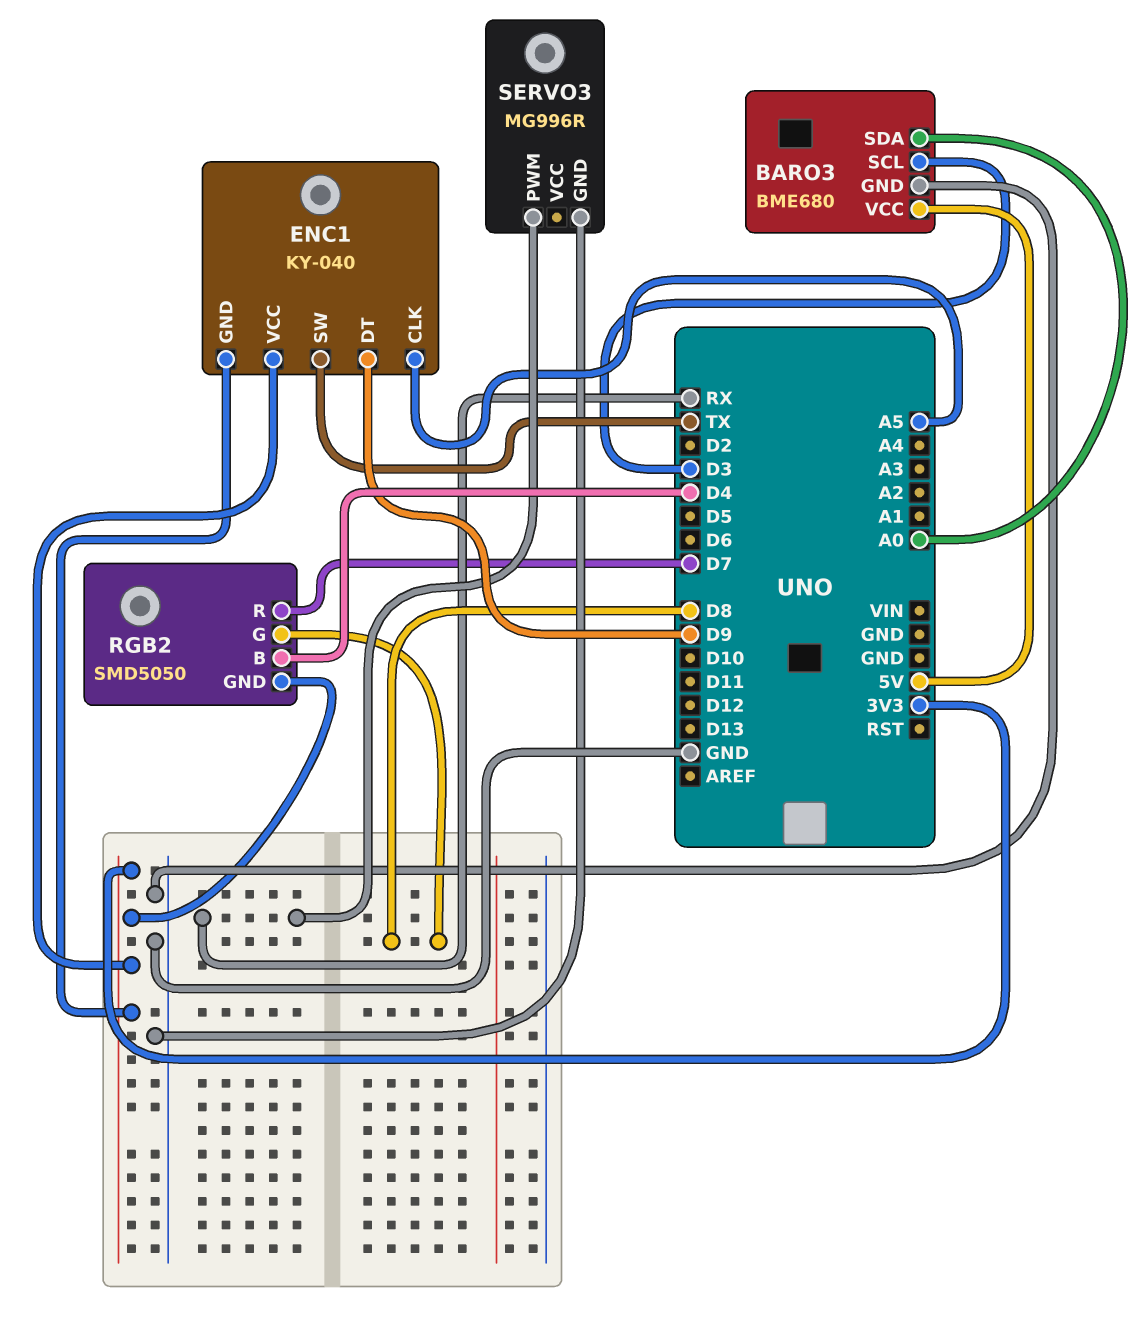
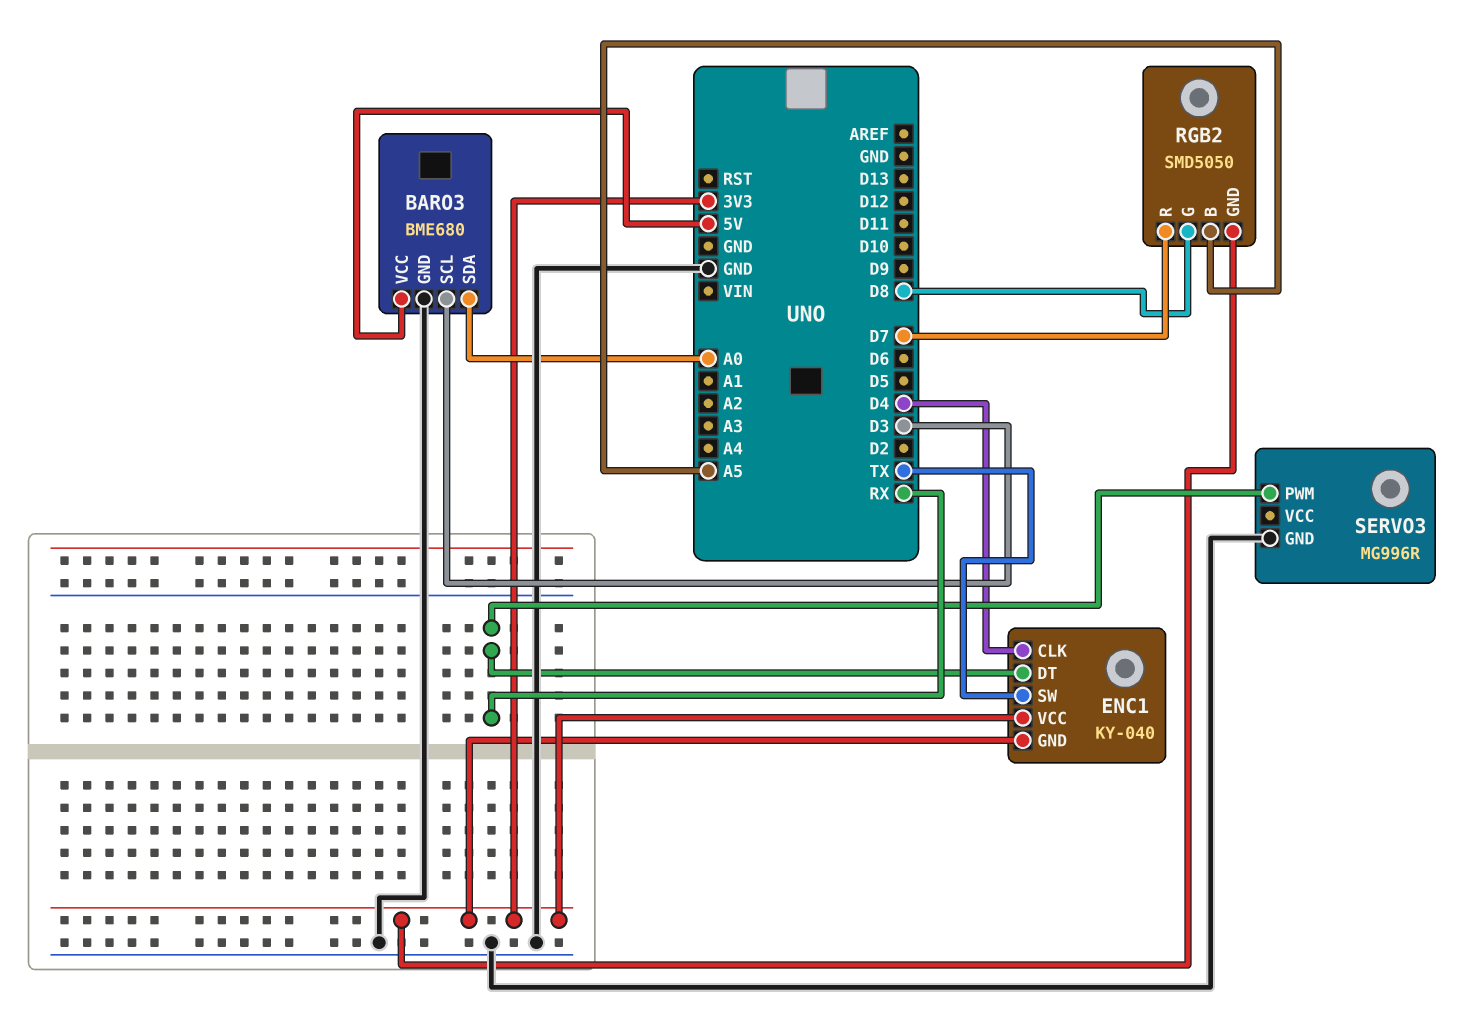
ENC1 pin CLK: A5 -> D4
ENC1 pin DT: D9 -> RX
RGB2 pin B: D4 -> A5

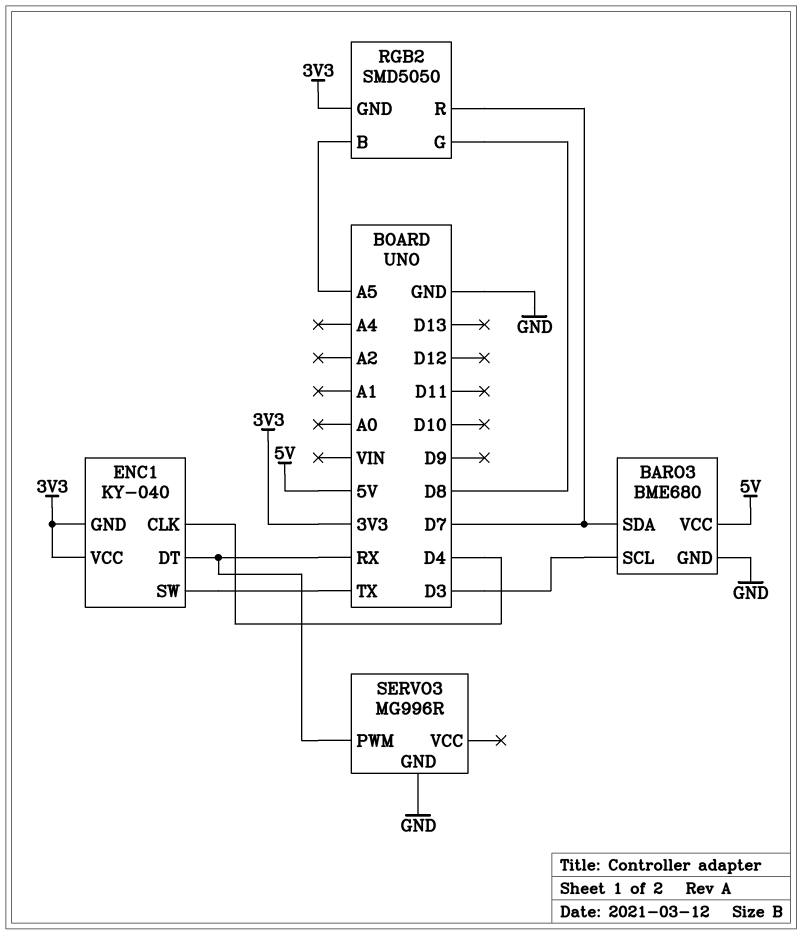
BARO3 pin SDA: A0 -> D7

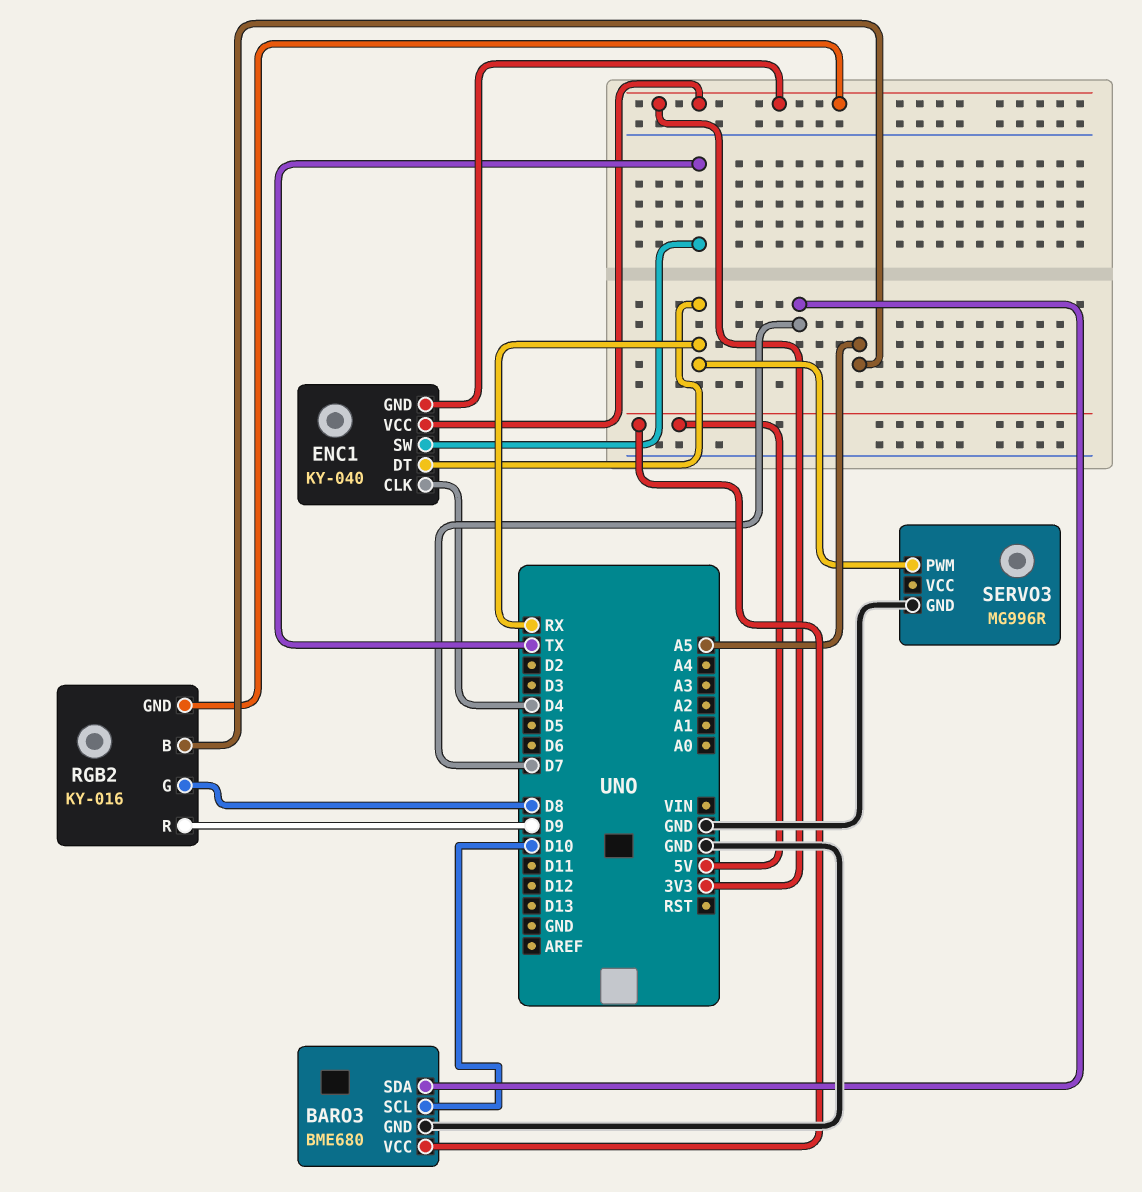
BARO3 pin SCL: D3 -> D10
RGB2: SMD5050 -> KY-016
RGB2 pin R: D7 -> D9

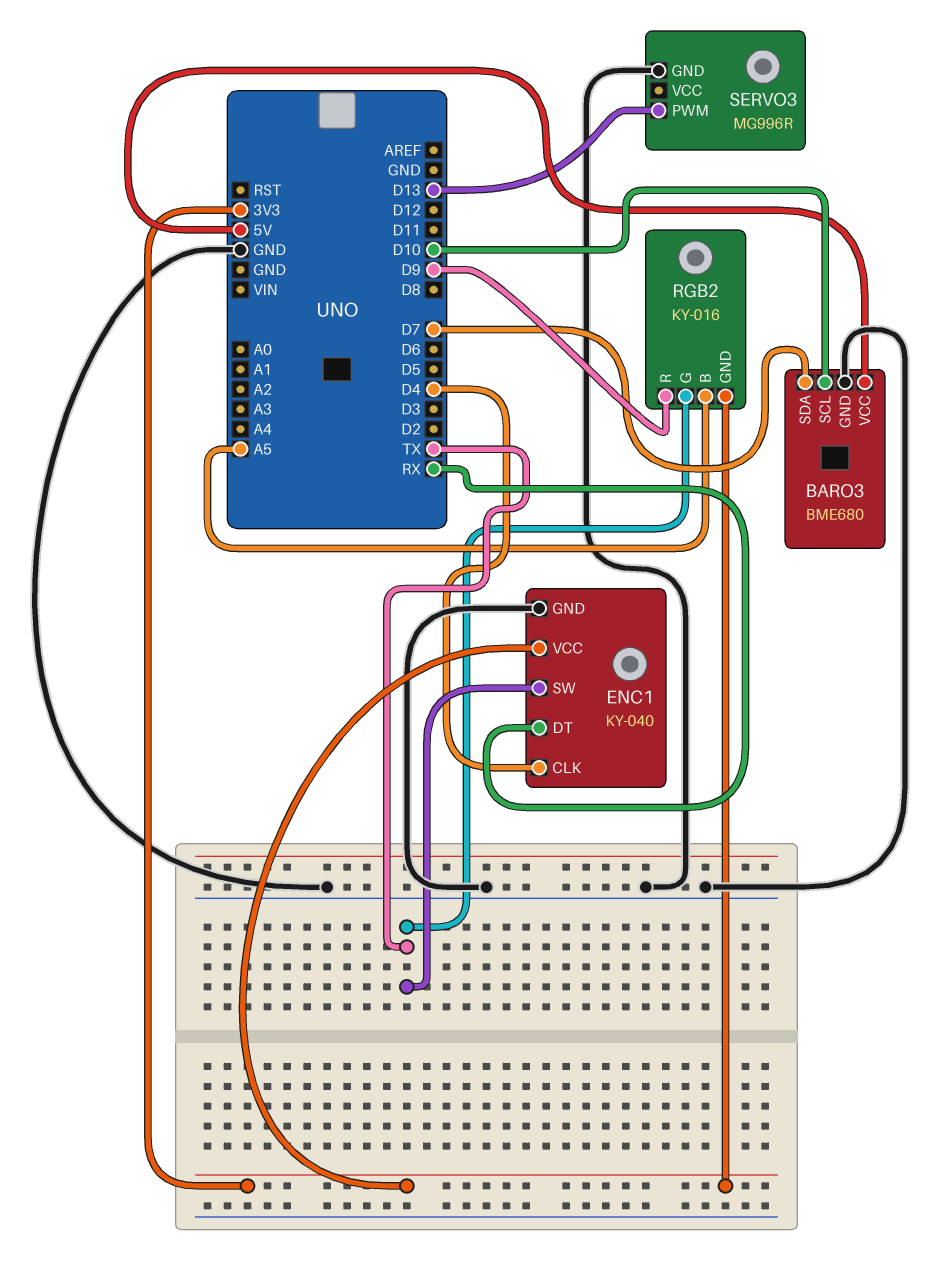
ENC1 pin GND: 3V3 -> GND
RGB2 pin G: D8 -> TX
SERVO3 pin PWM: RX -> D13

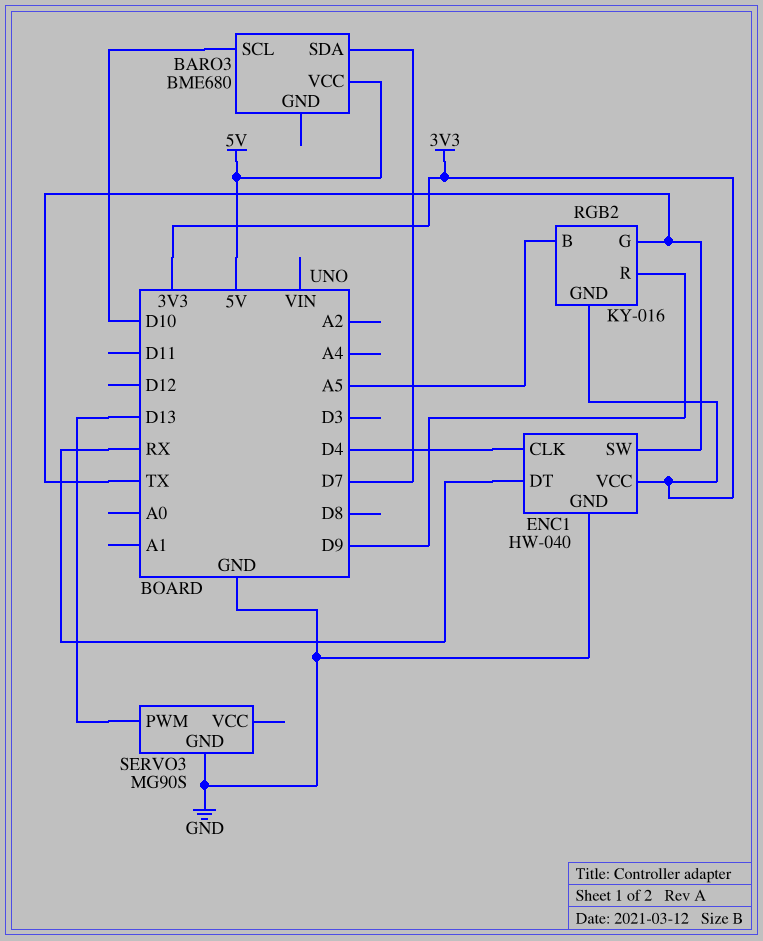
BARO3 pin GND: GND -> none
ENC1: KY-040 -> HW-040
SERVO3: MG996R -> MG90S

